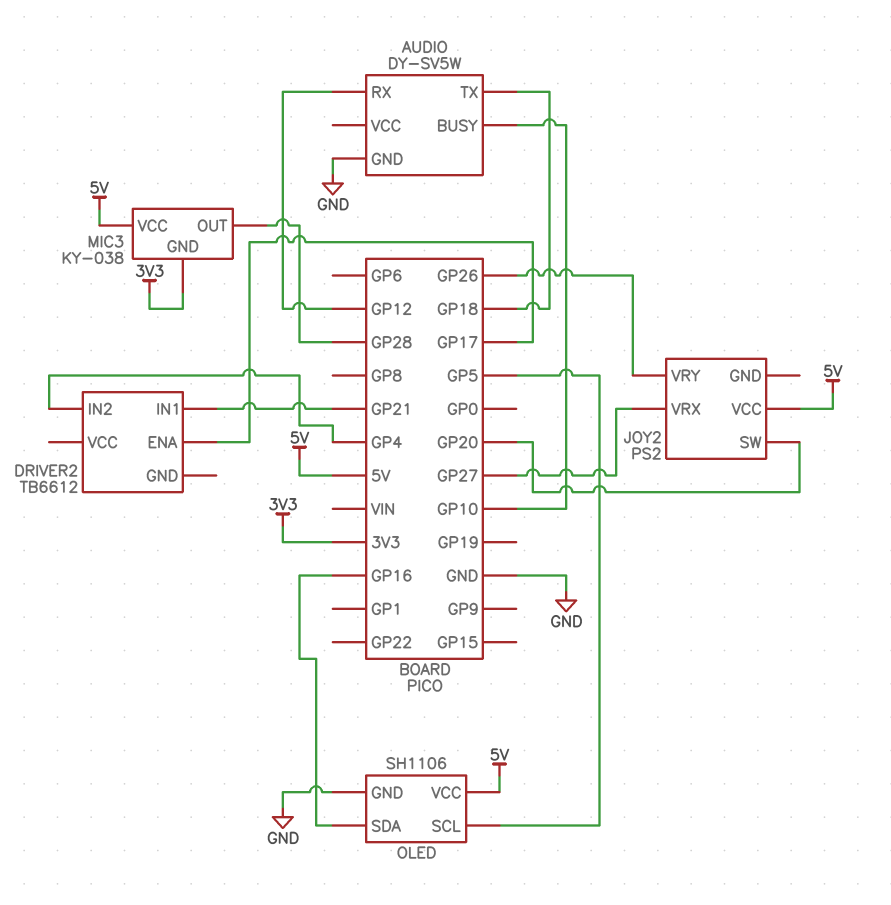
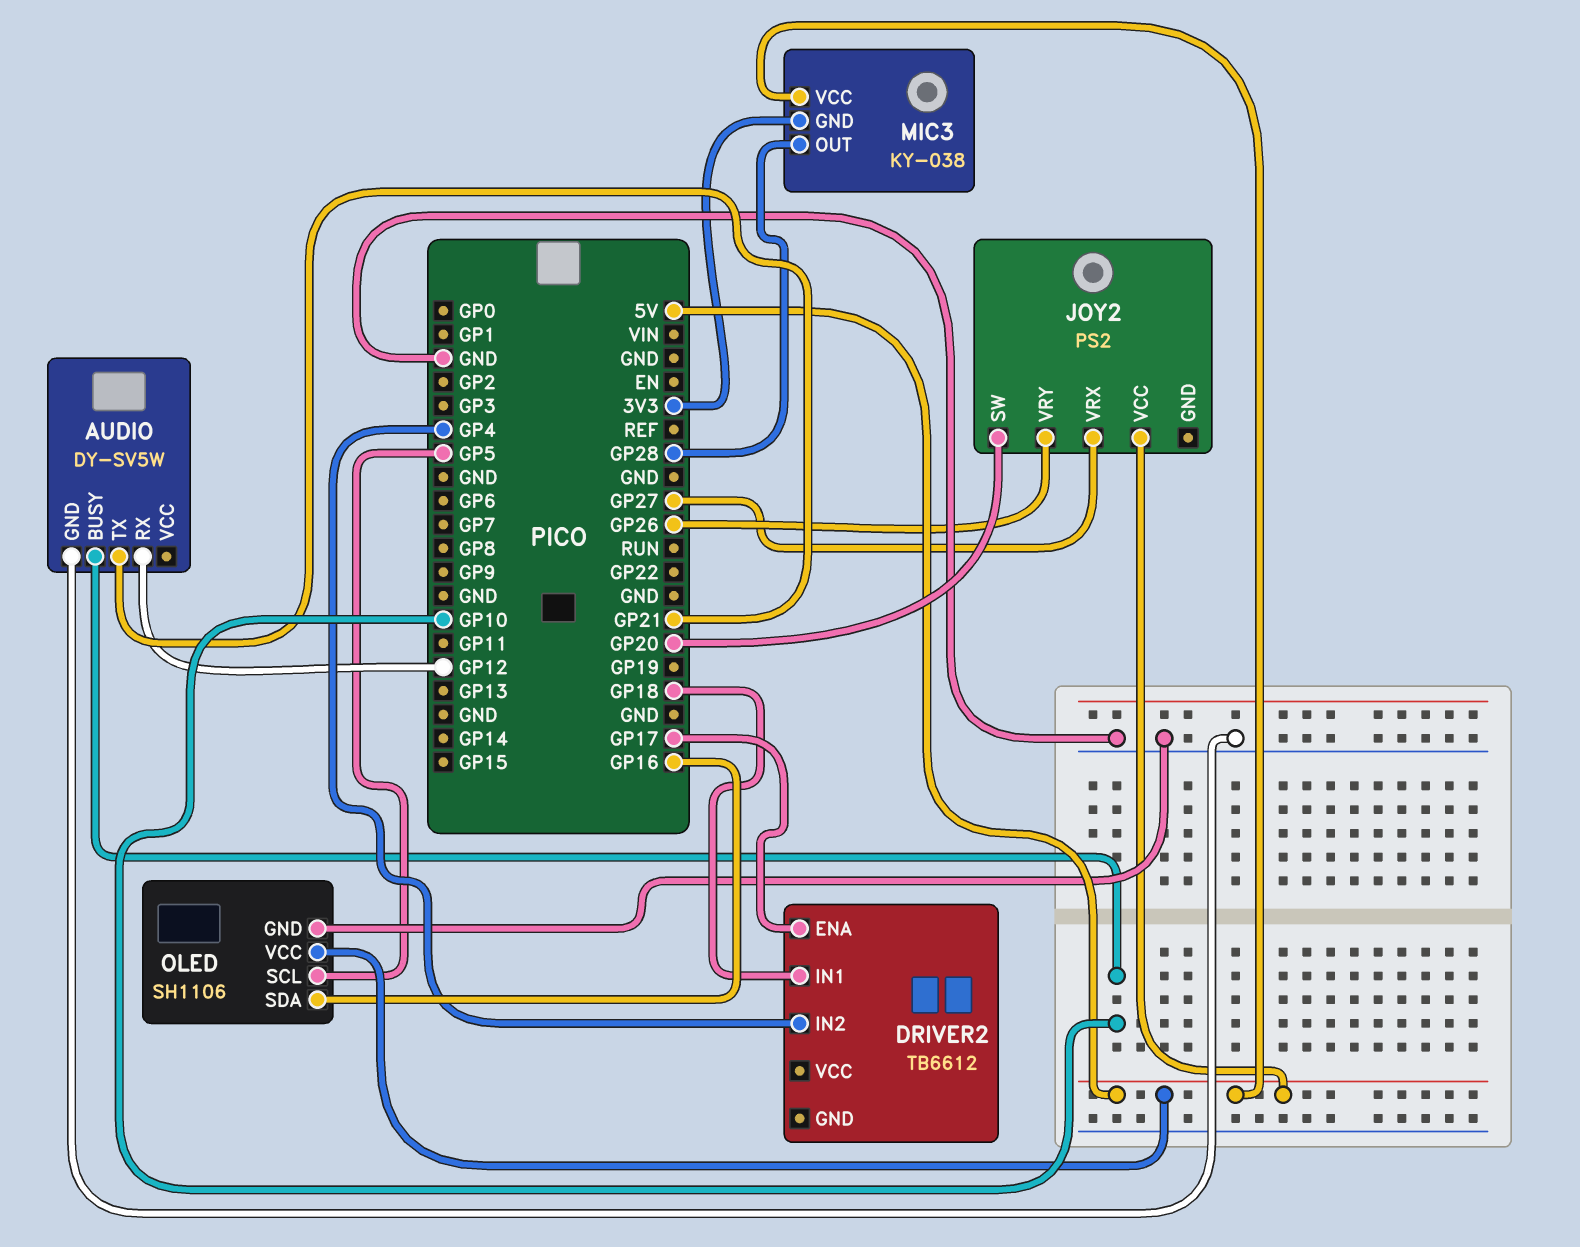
AUDIO pin TX: GP18 -> GP21
DRIVER2 pin IN1: GP21 -> GP18

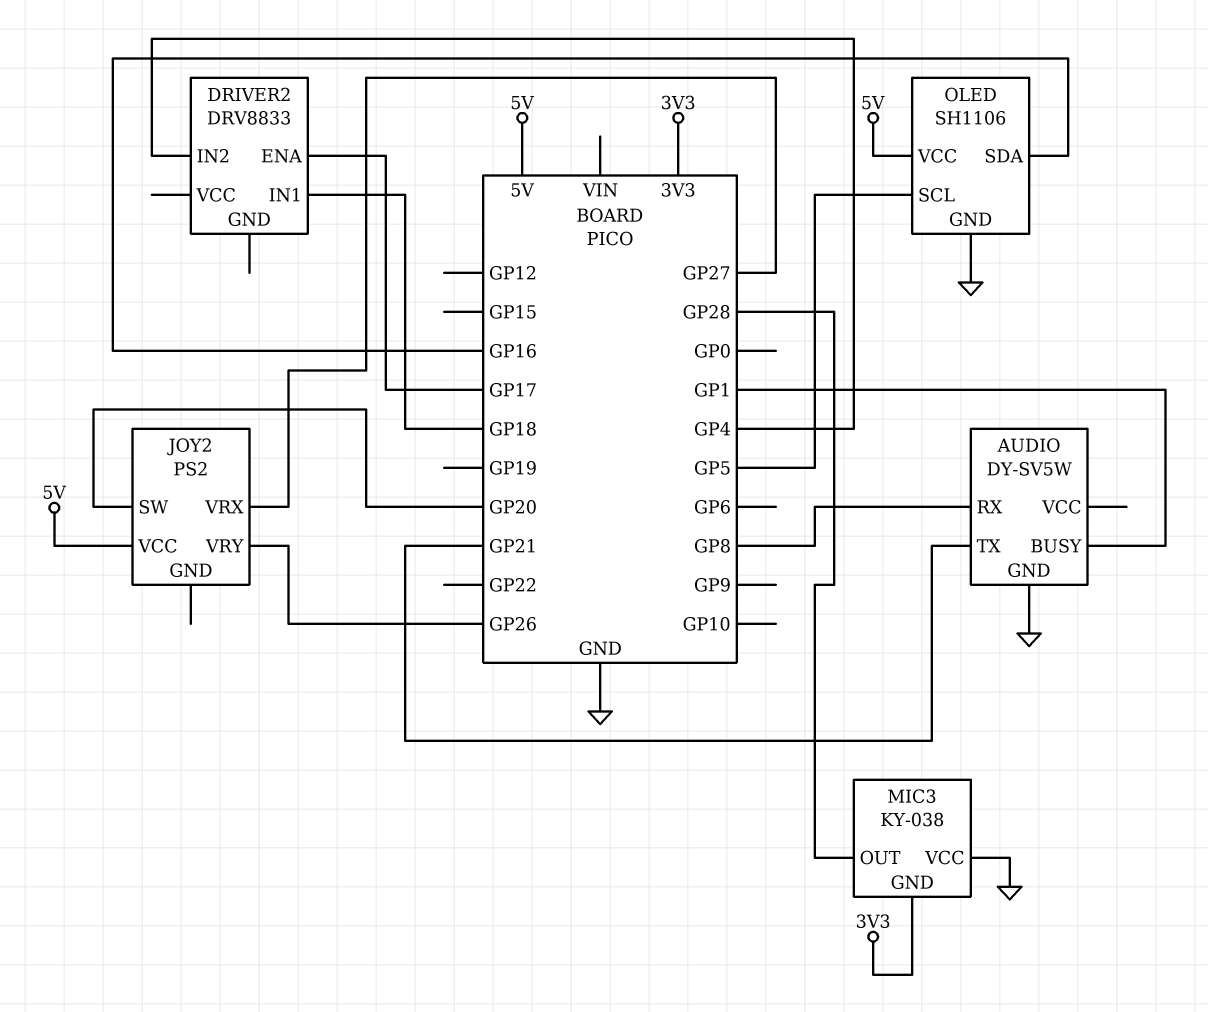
AUDIO pin BUSY: GP10 -> GP1
AUDIO pin RX: GP12 -> GP8
DRIVER2: TB6612 -> DRV8833
MIC3 pin VCC: 5V -> GND

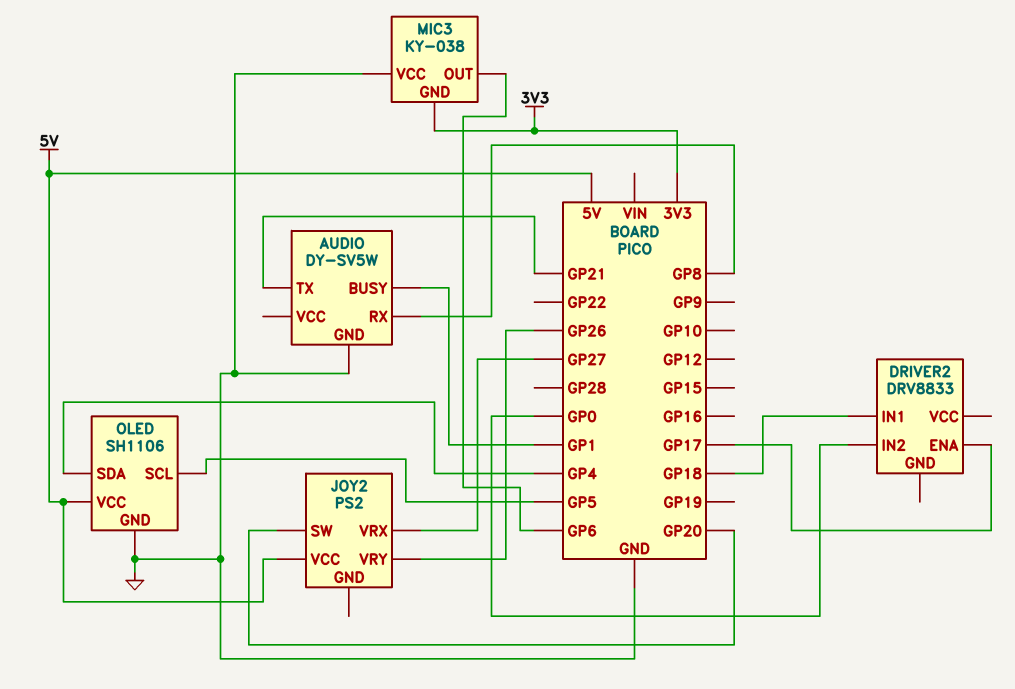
DRIVER2 pin IN2: GP4 -> GP0
MIC3 pin OUT: GP28 -> GP6
OLED pin SDA: GP16 -> GP4

